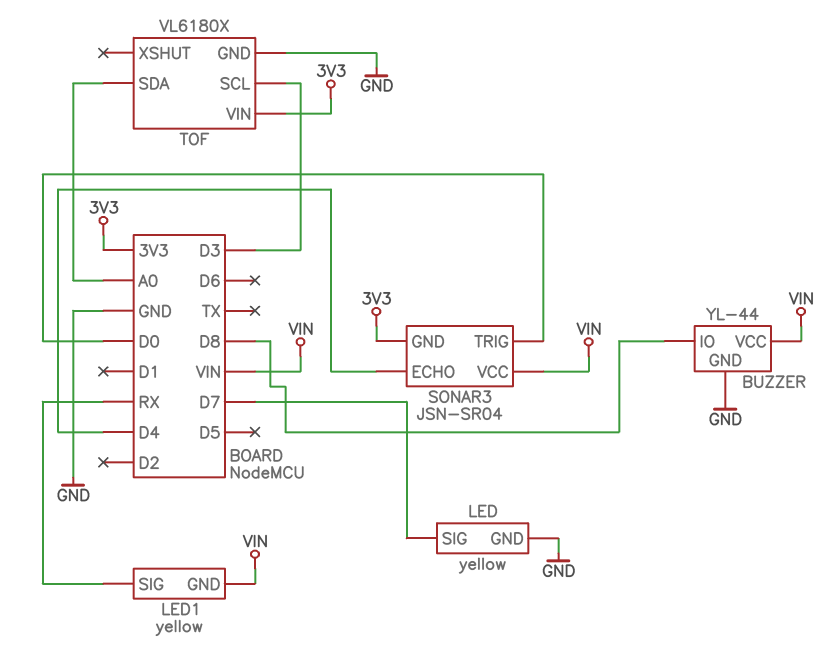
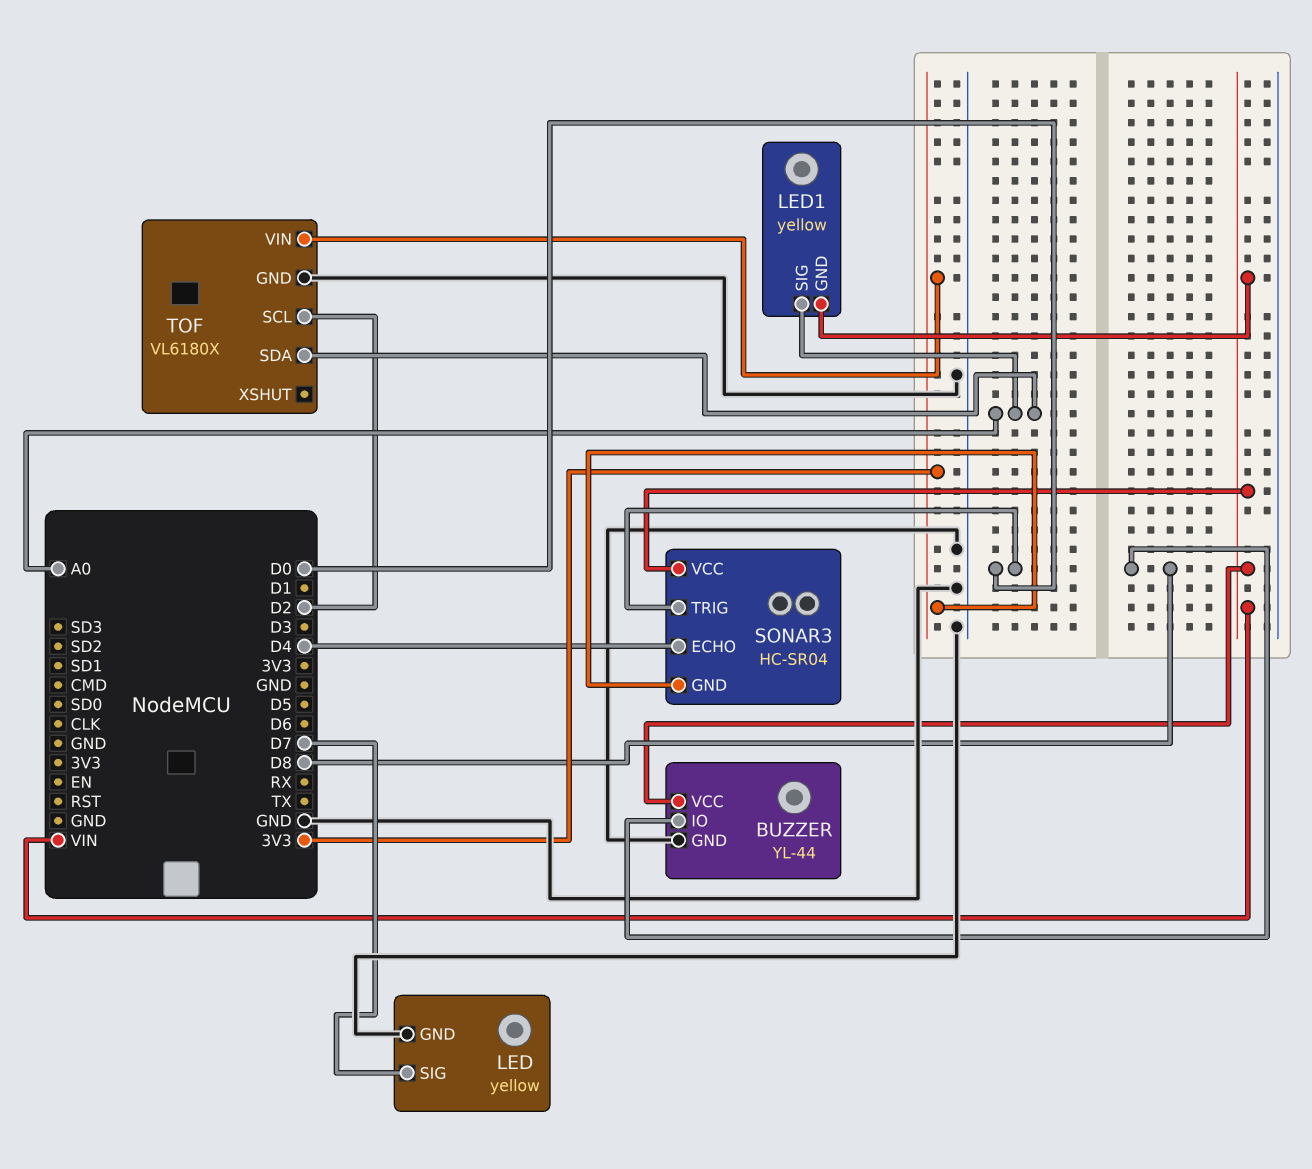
LED1 pin SIG: RX -> A0
SONAR3: JSN-SR04 -> HC-SR04
TOF pin SCL: D3 -> D2

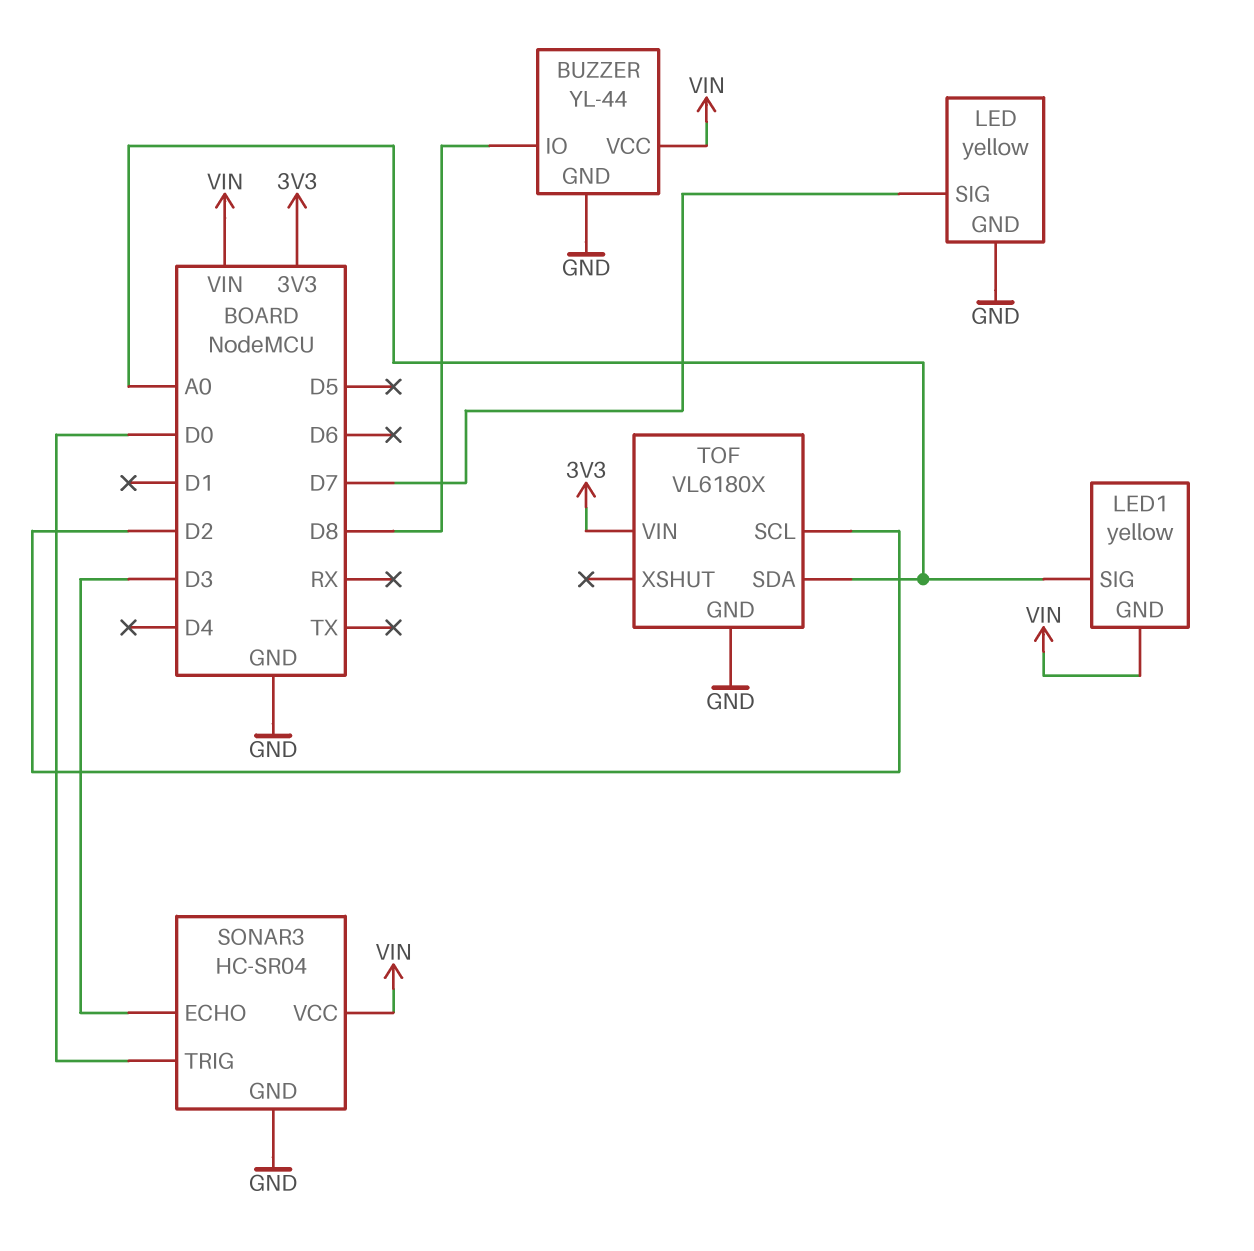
SONAR3 pin ECHO: D4 -> D3
SONAR3 pin GND: 3V3 -> GND

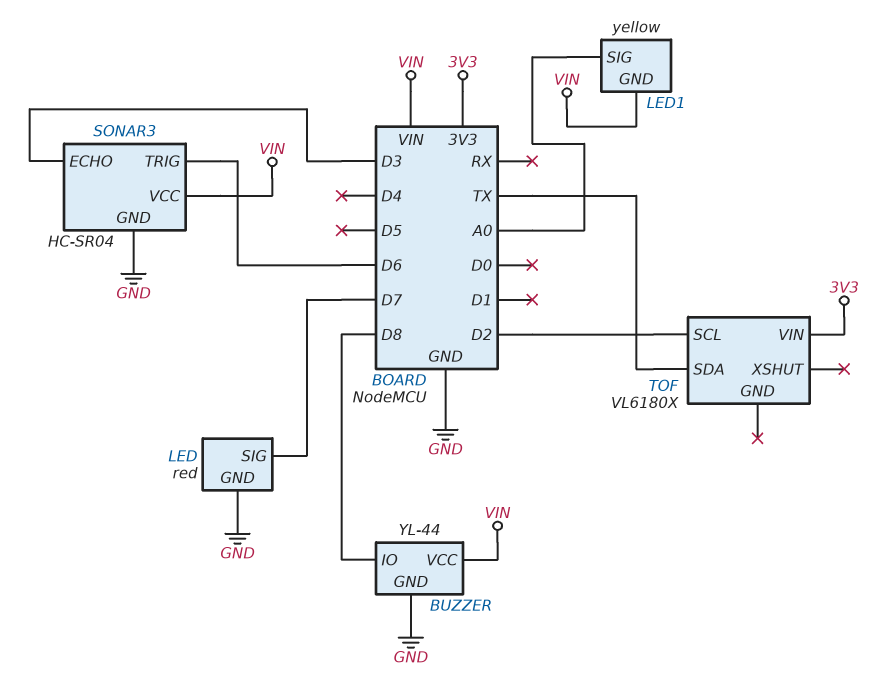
LED: yellow -> red
SONAR3 pin TRIG: D0 -> D6
TOF pin GND: GND -> none
TOF pin SDA: A0 -> TX

